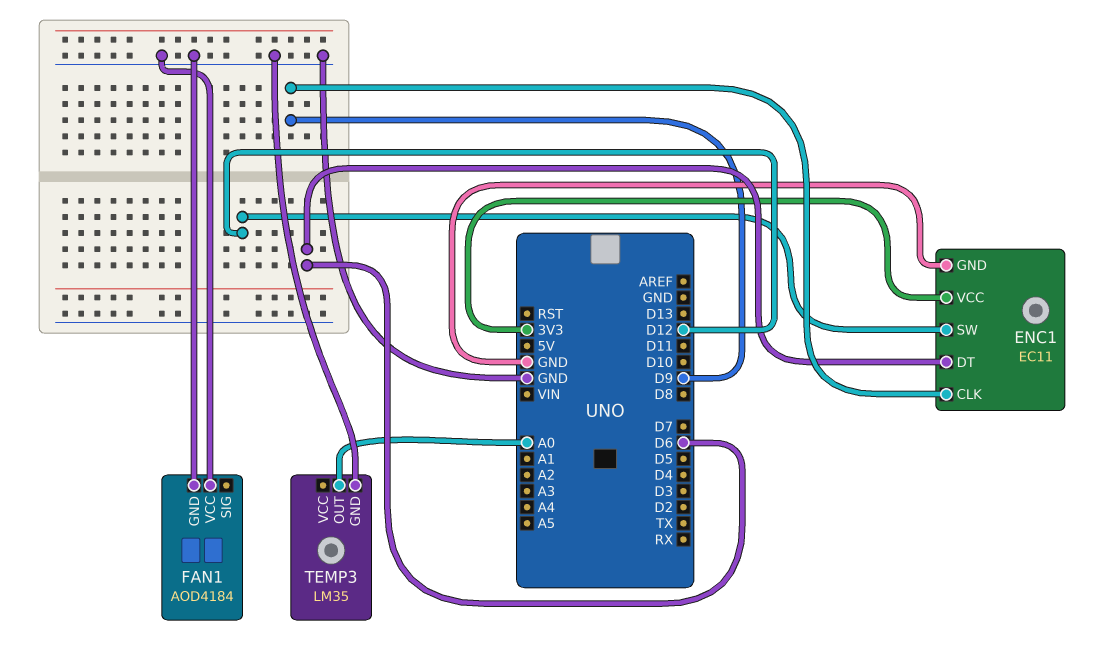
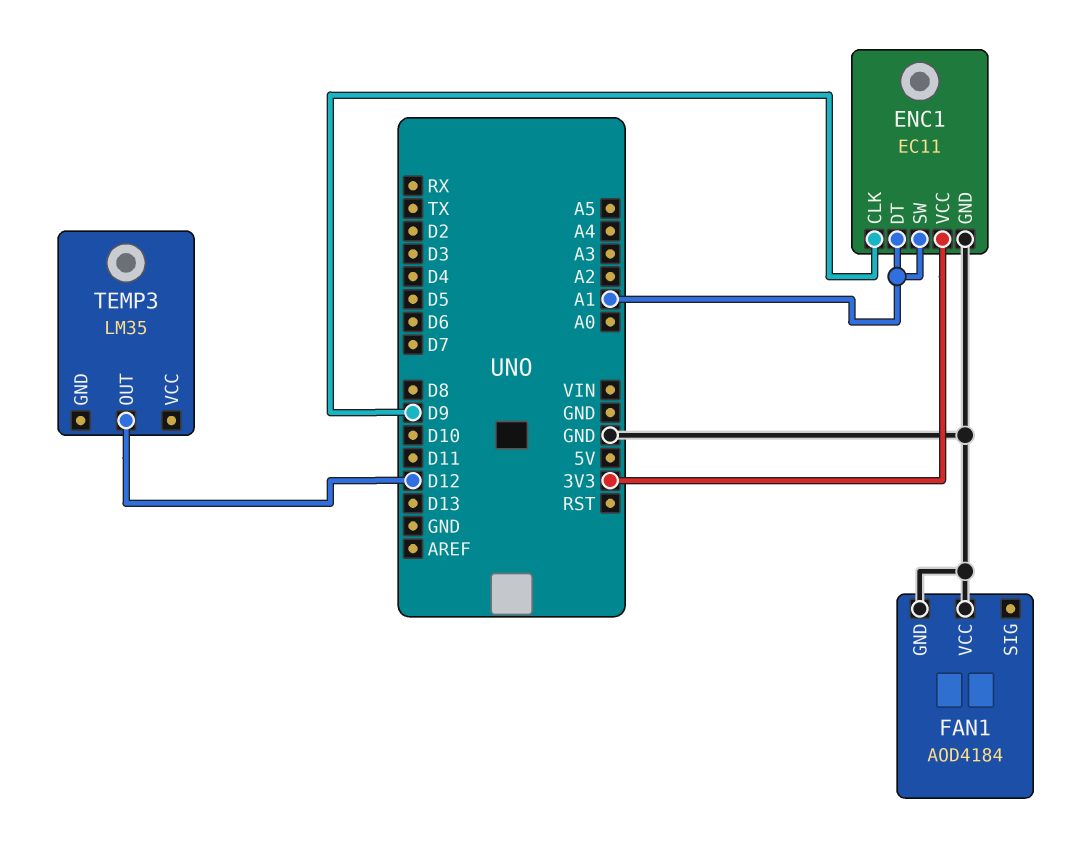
ENC1 pin DT: D6 -> A1
ENC1 pin SW: D12 -> A1
TEMP3 pin GND: GND -> none
TEMP3 pin OUT: A0 -> D12

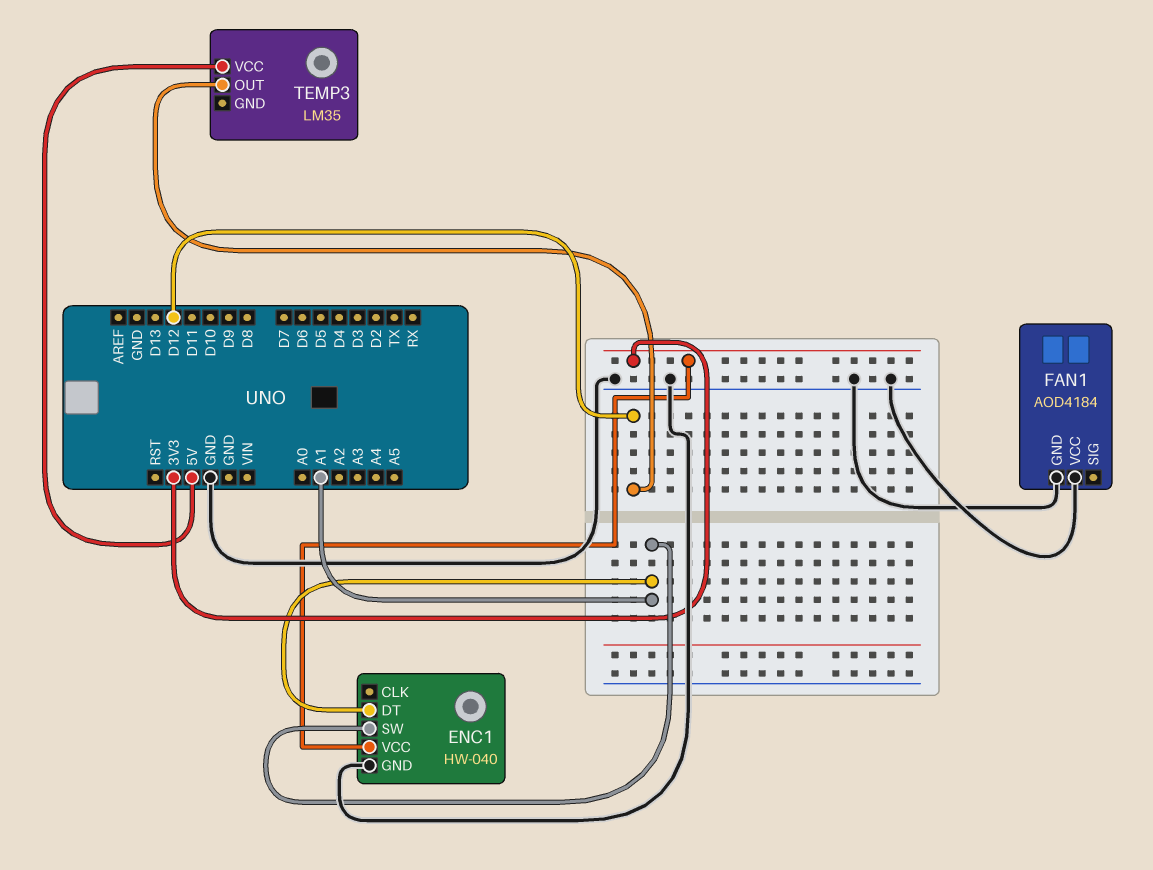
ENC1: EC11 -> HW-040
ENC1 pin CLK: D9 -> none
TEMP3 pin VCC: none -> 5V

